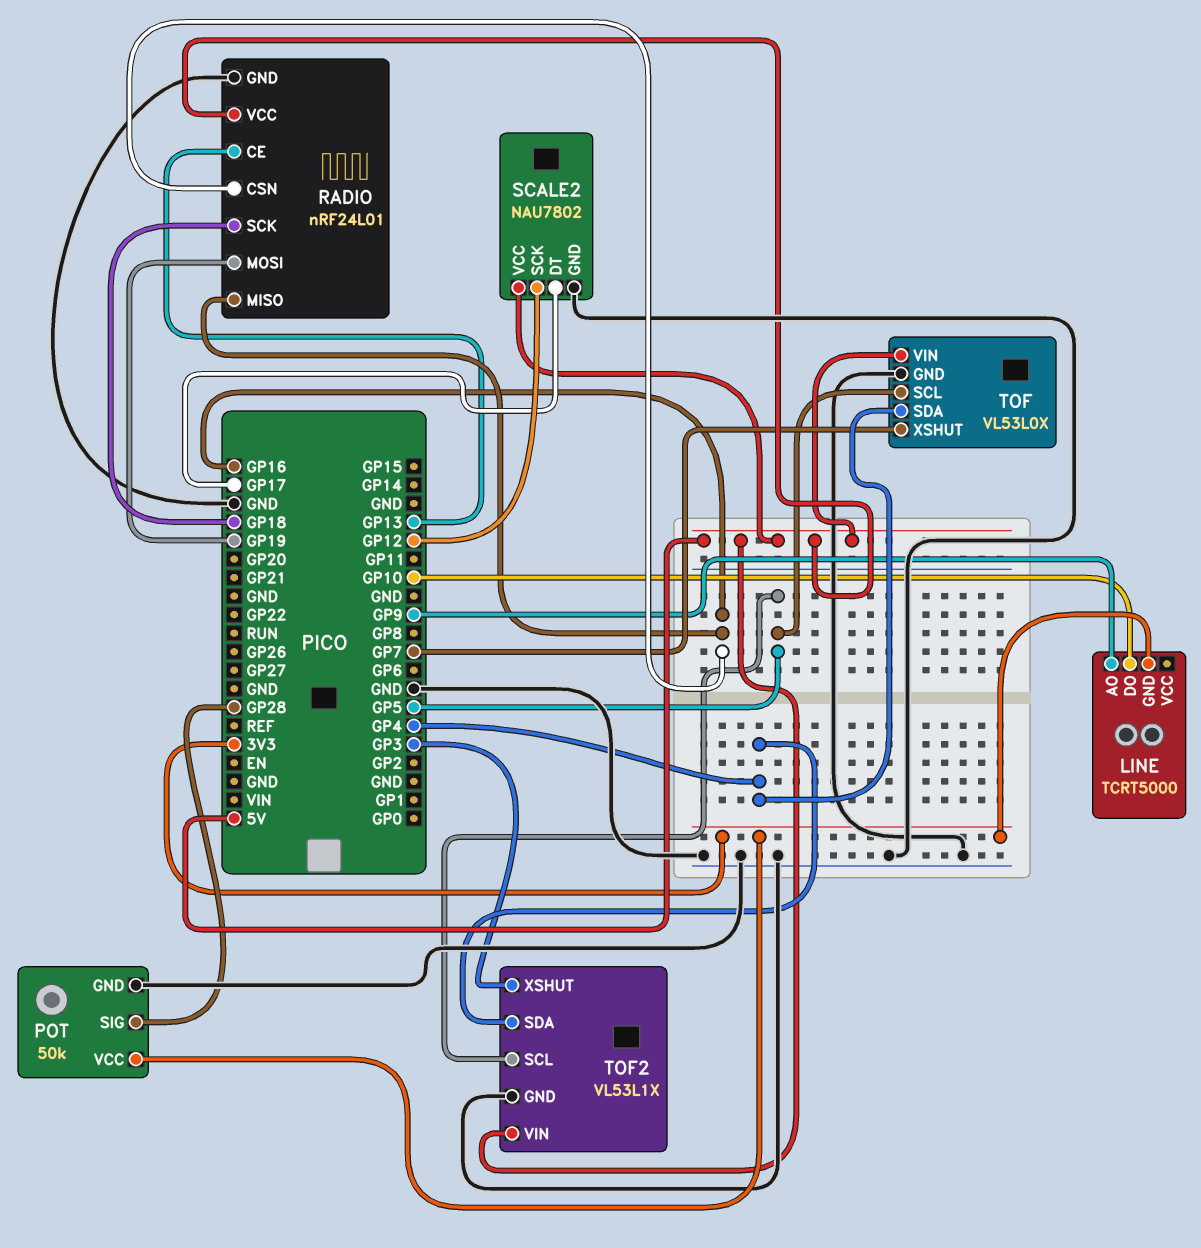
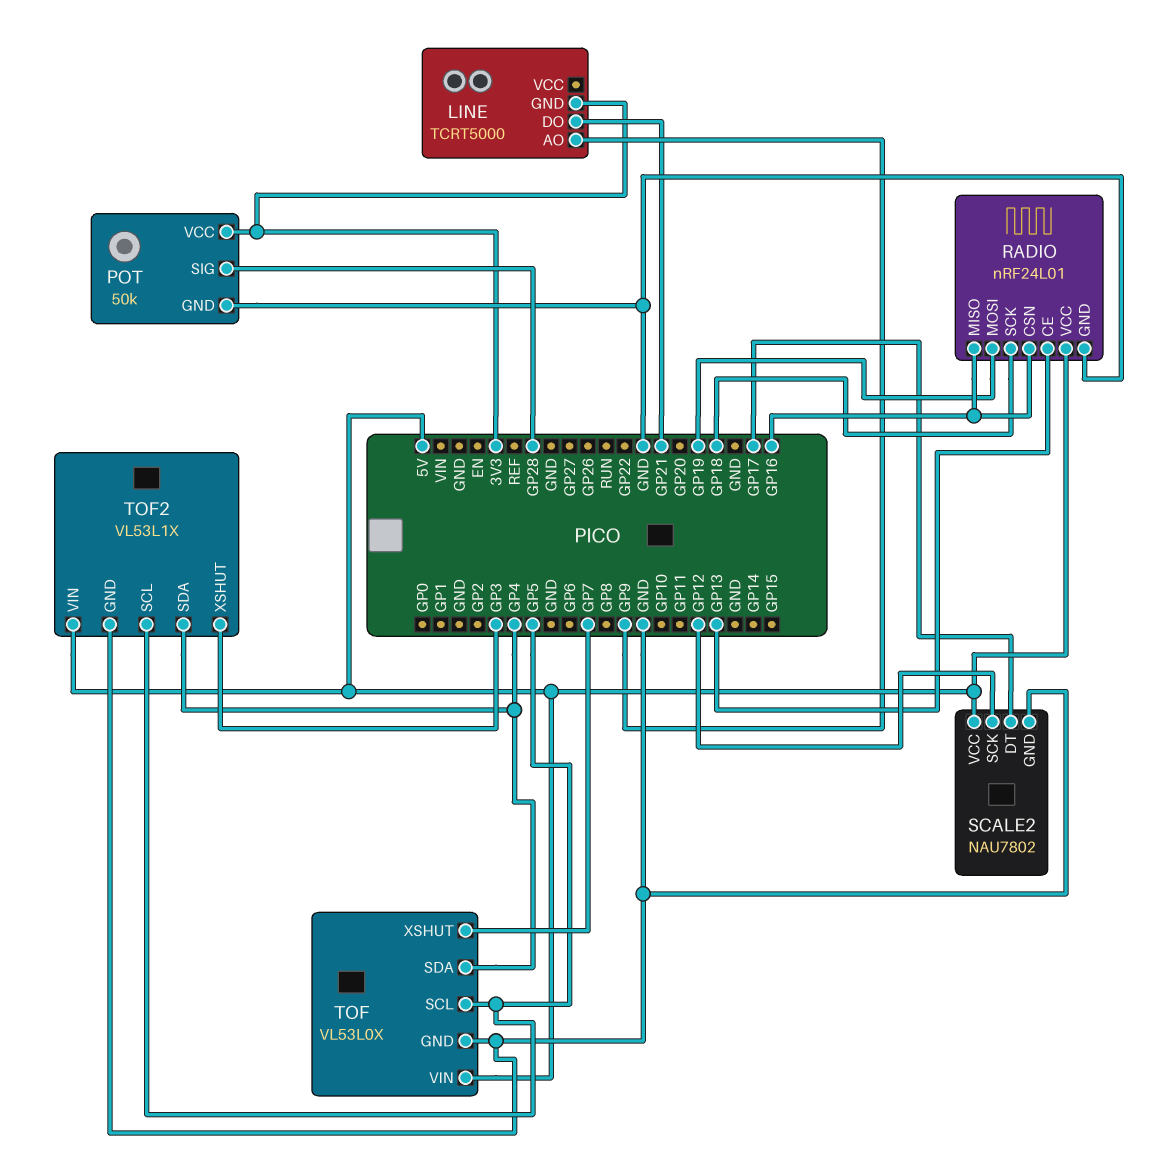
LINE pin DO: GP10 -> GP21

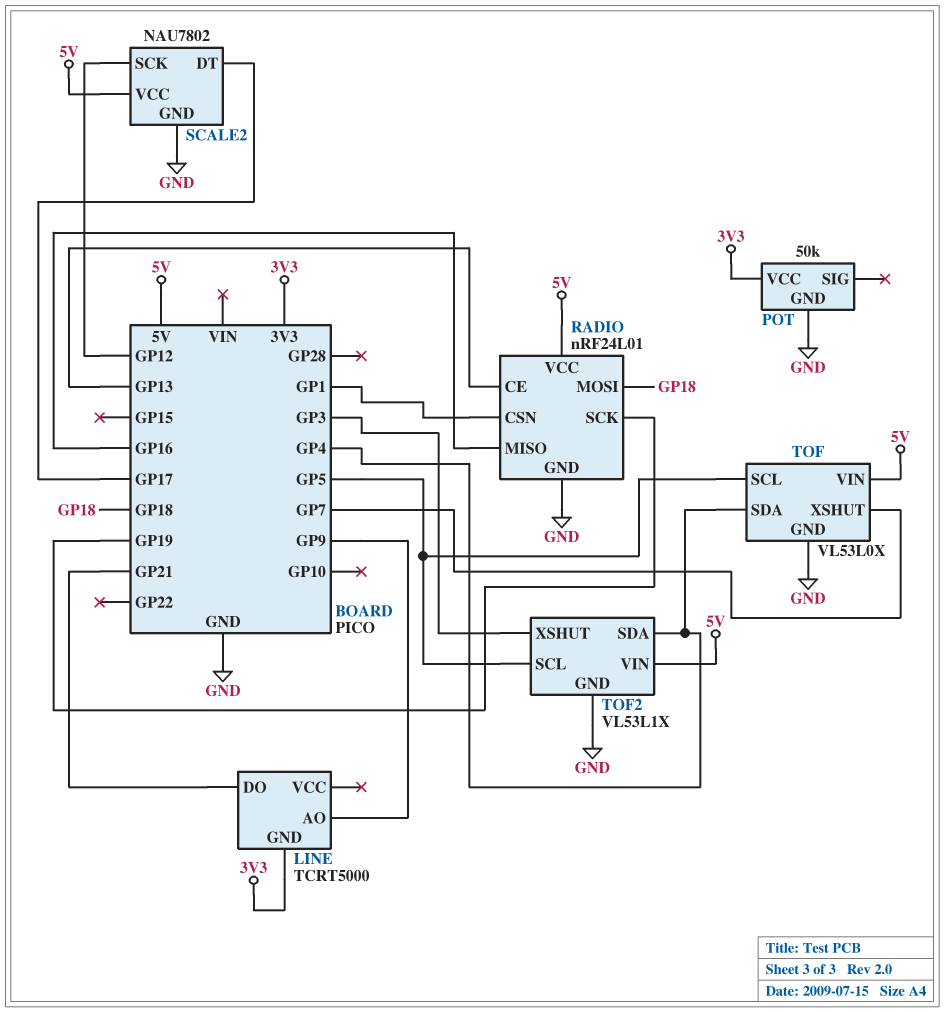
POT pin SIG: GP28 -> none
RADIO pin CSN: GP16 -> GP1
RADIO pin MOSI: GP19 -> GP18
RADIO pin SCK: GP18 -> GP19

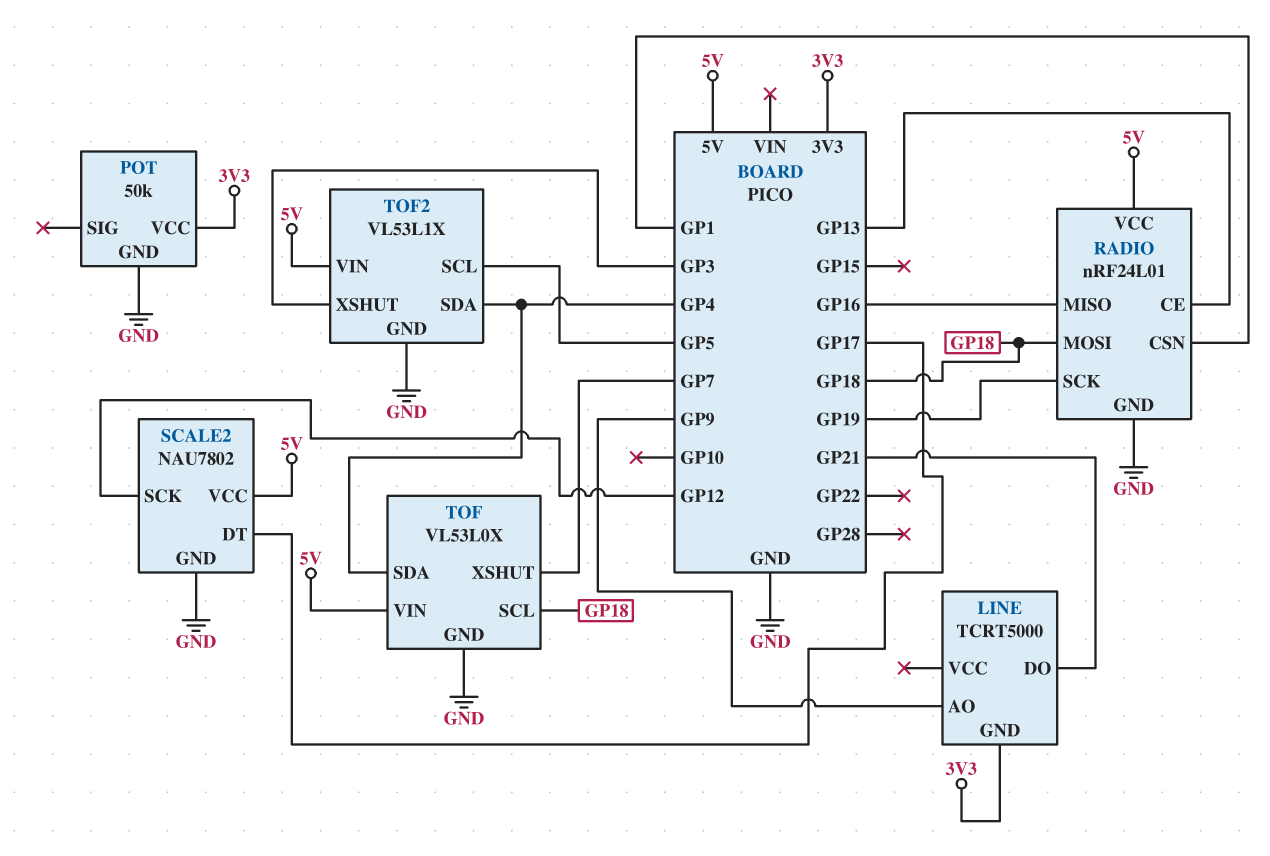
TOF pin SCL: GP5 -> GP18

